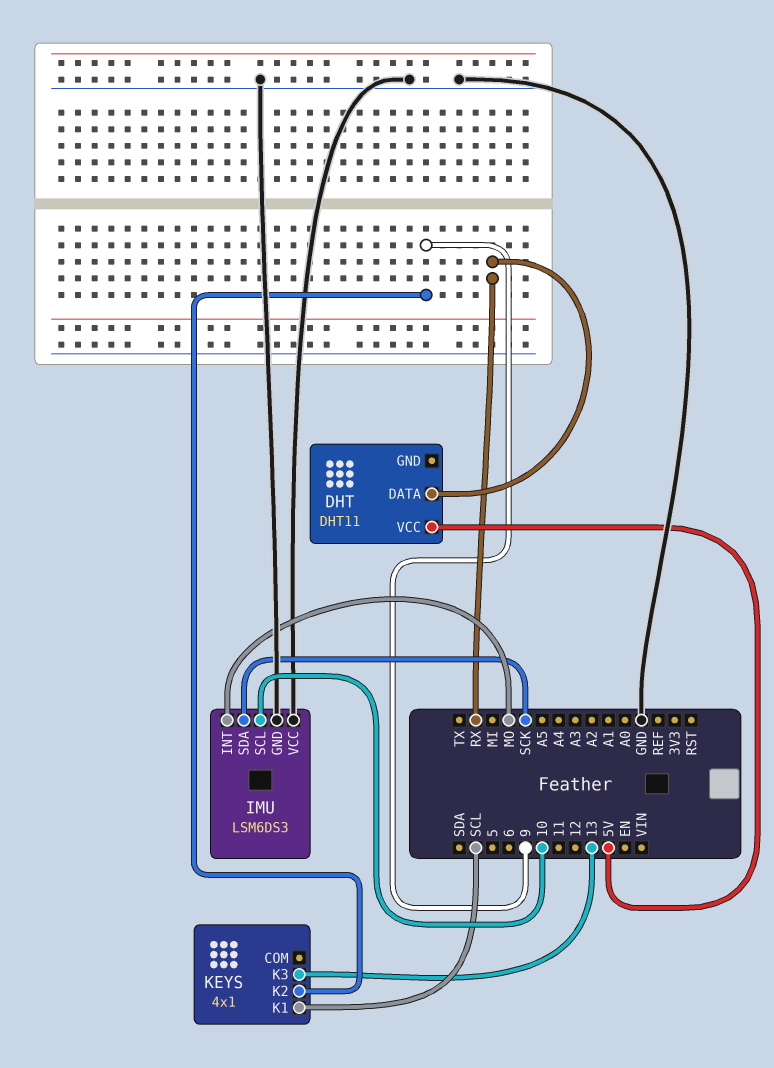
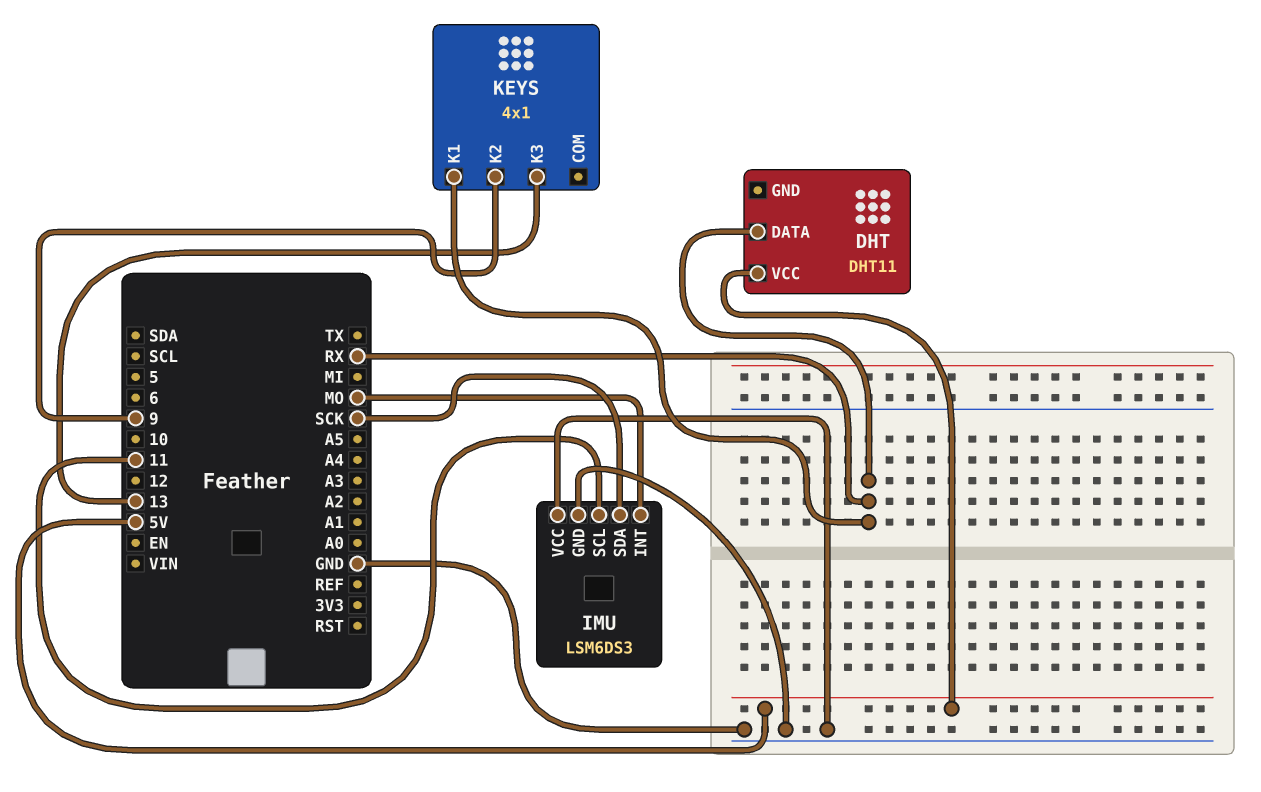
IMU pin SCL: 10 -> 11
KEYS pin K1: SCL -> RX

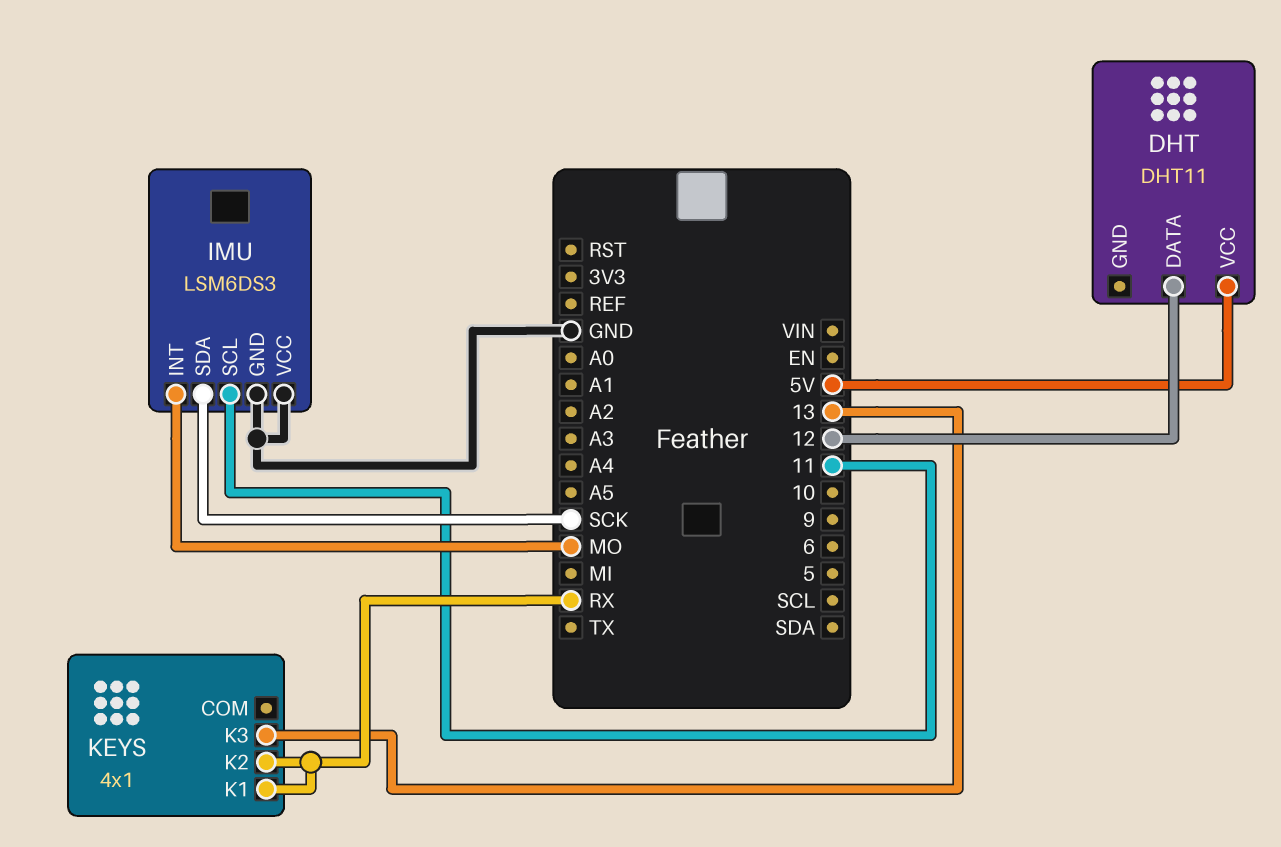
DHT pin DATA: RX -> 12
KEYS pin K2: 9 -> RX

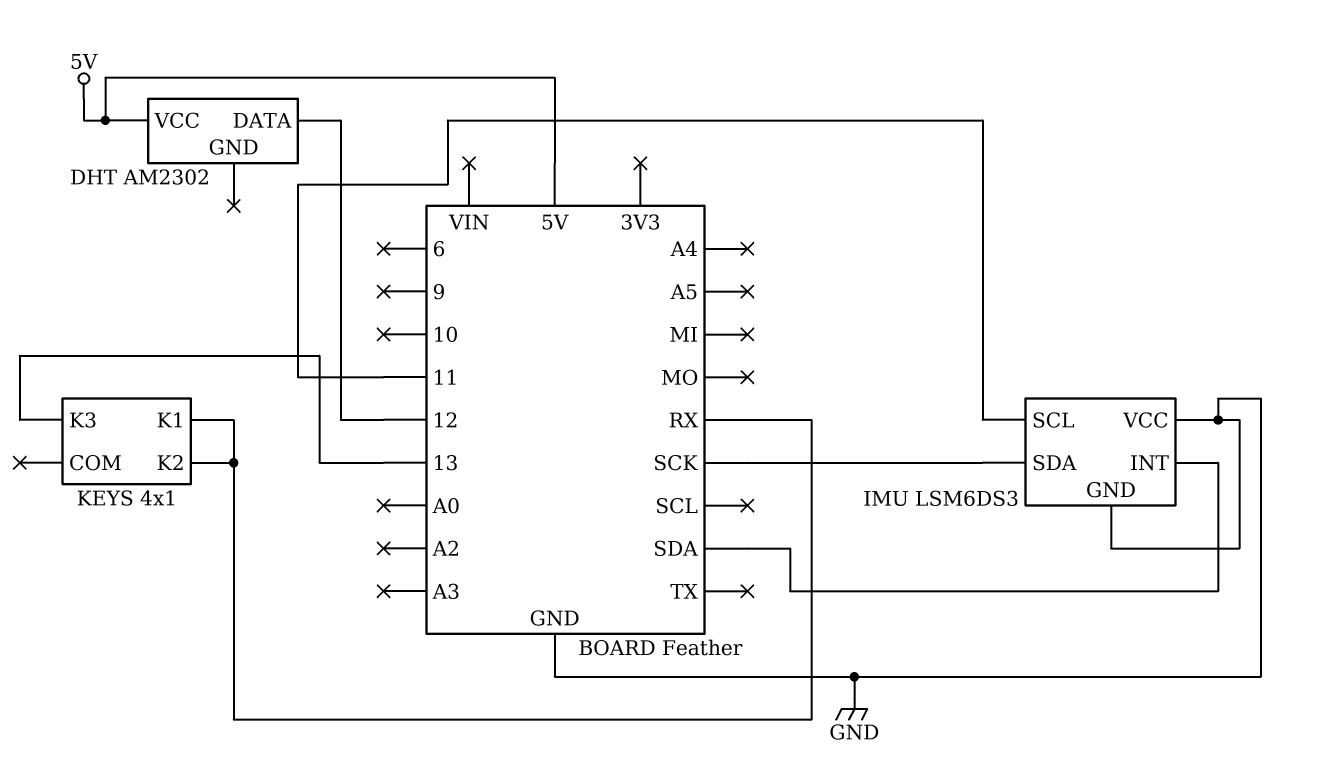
DHT: DHT11 -> AM2302
IMU pin INT: MO -> SDA

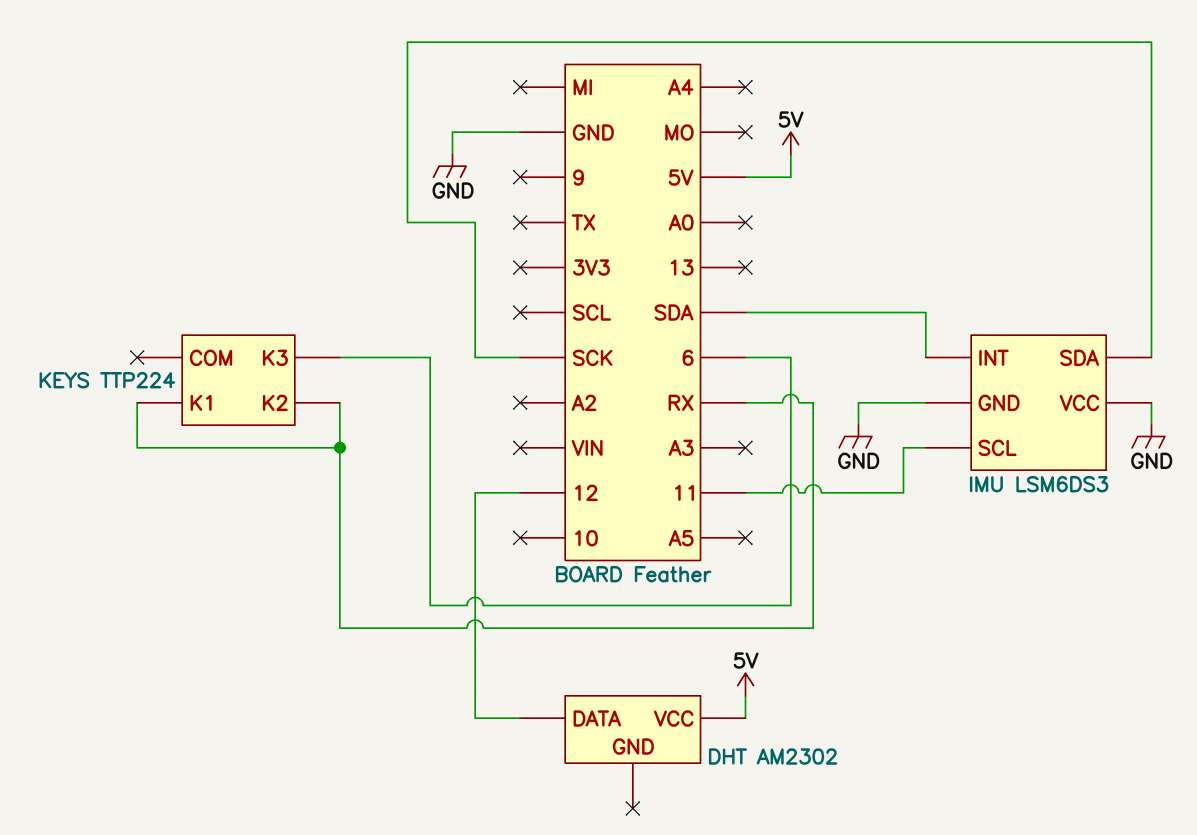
KEYS: 4x1 -> TTP224
KEYS pin K3: 13 -> 6

